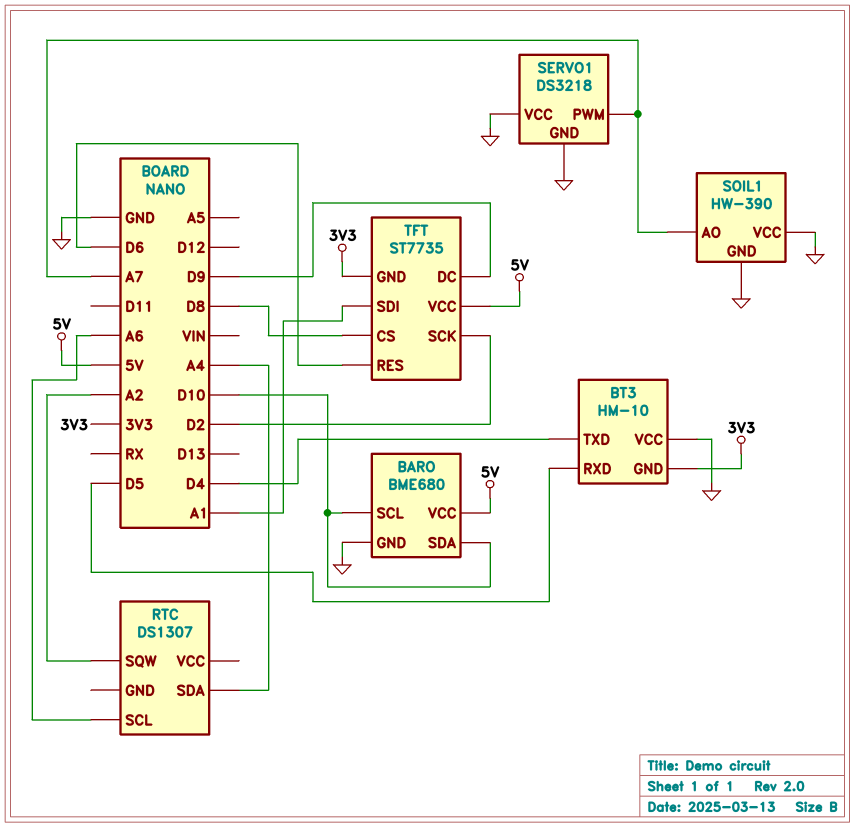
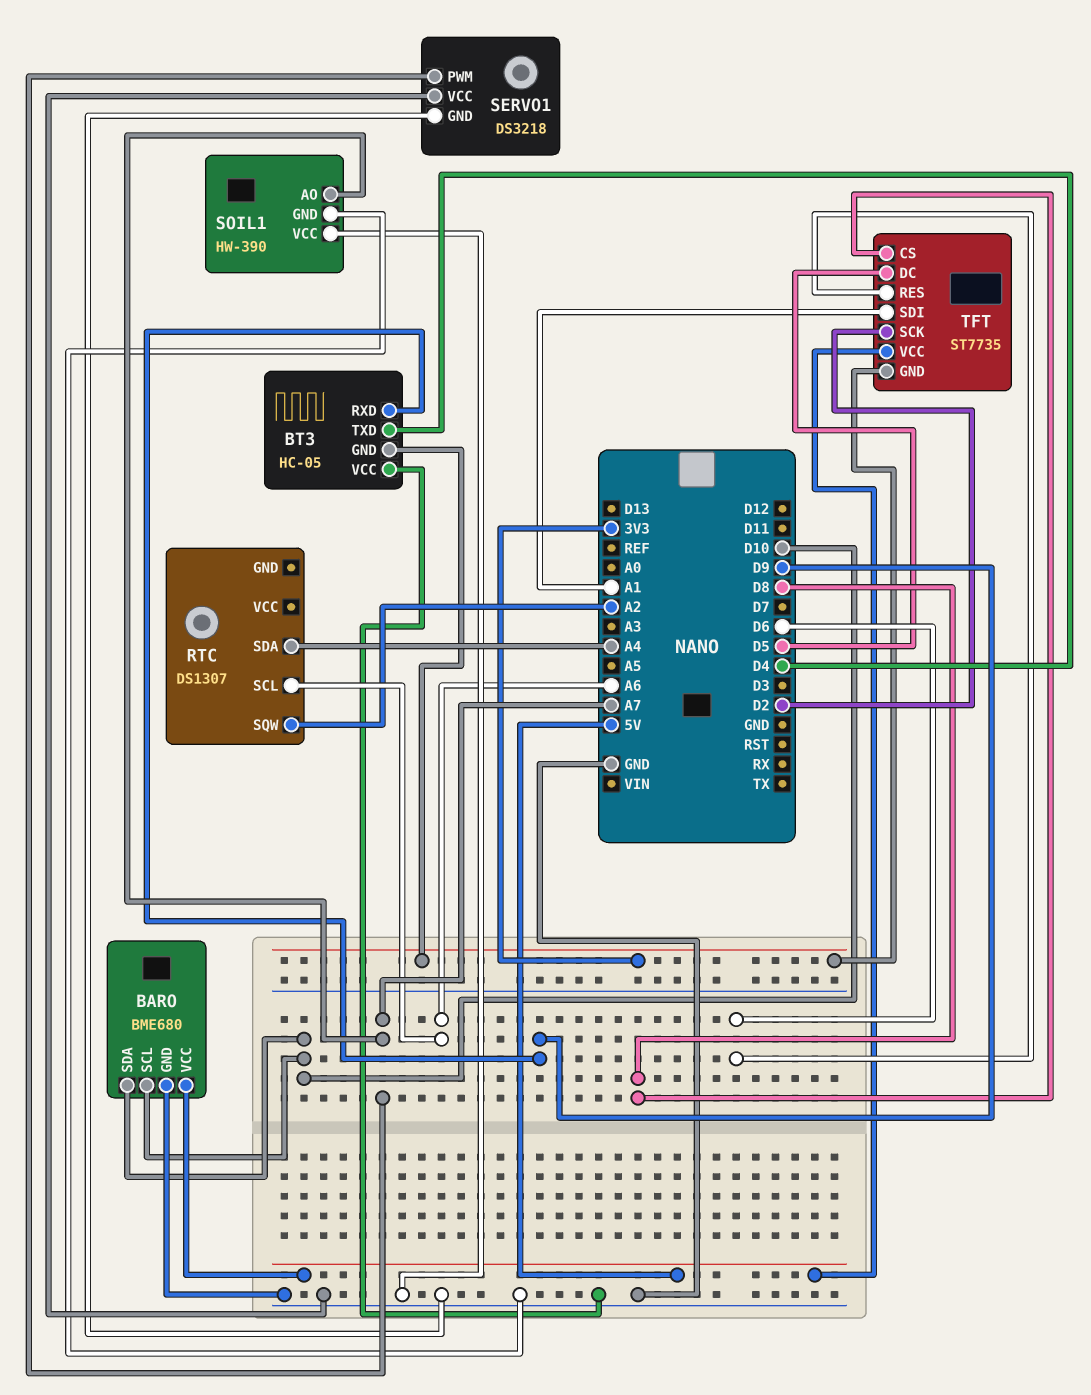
BT3: HM-10 -> HC-05
BT3 pin RXD: D5 -> D9
TFT pin DC: D9 -> D5

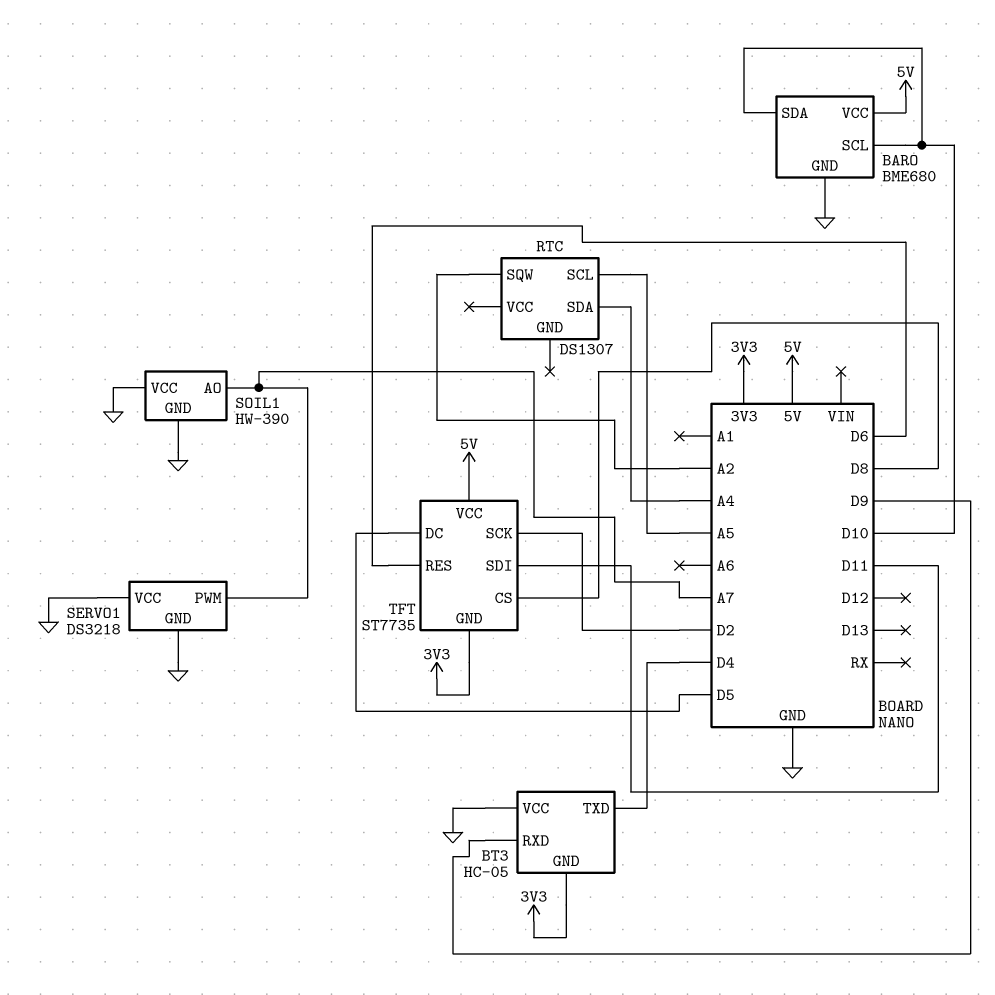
RTC pin SCL: A6 -> A5
TFT pin SDI: A1 -> D11

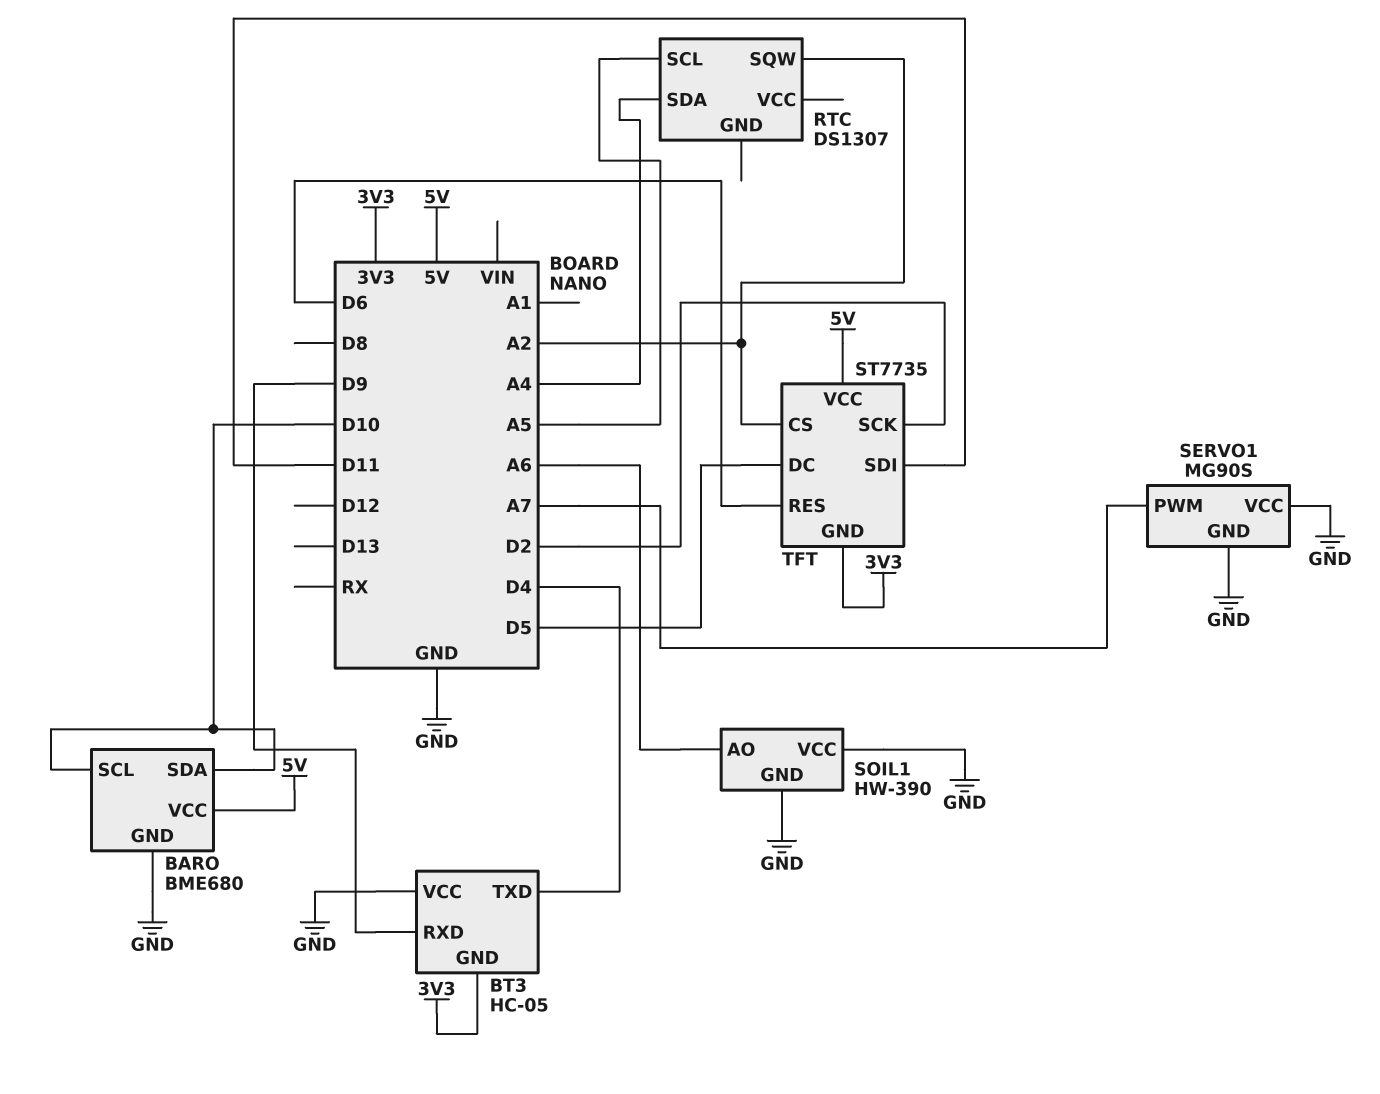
SERVO1: DS3218 -> MG90S
SOIL1 pin AO: A7 -> A6
TFT pin CS: D8 -> A2

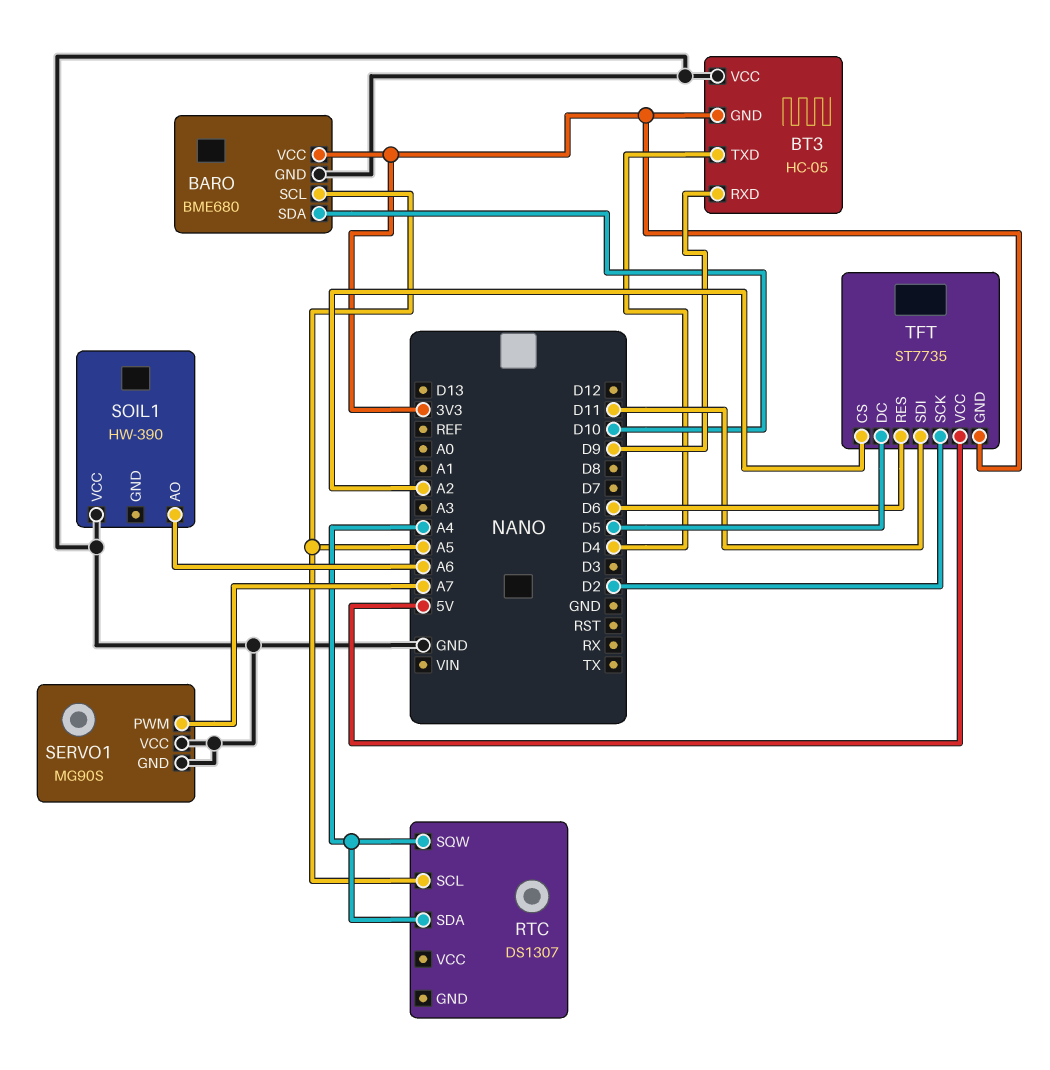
BARO pin SCL: D10 -> A5
BARO pin VCC: 5V -> 3V3
RTC pin SQW: A2 -> A4
SOIL1 pin GND: GND -> none

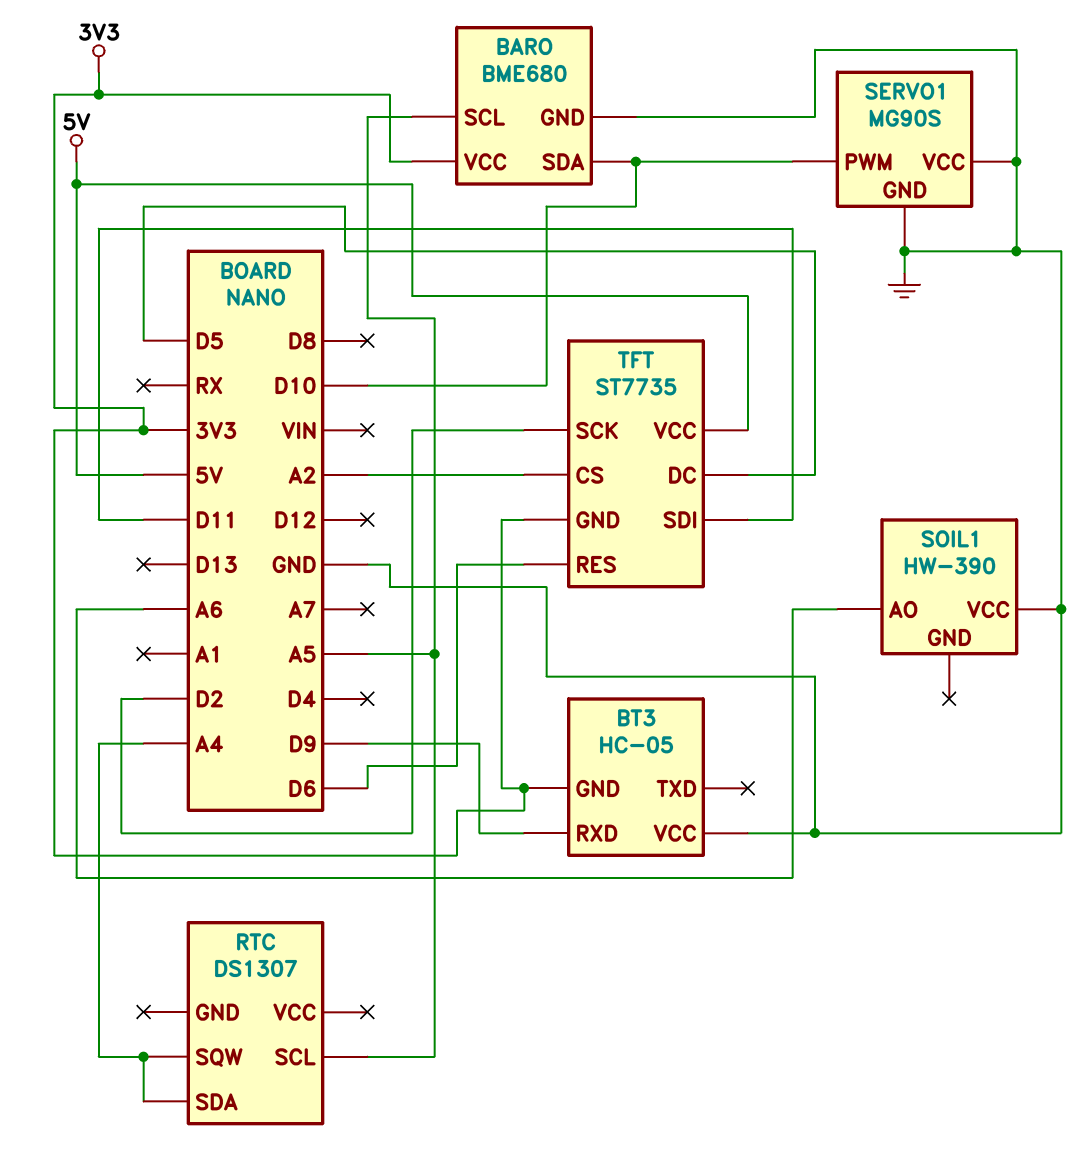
BT3 pin TXD: D4 -> none
SERVO1 pin PWM: A7 -> D10

